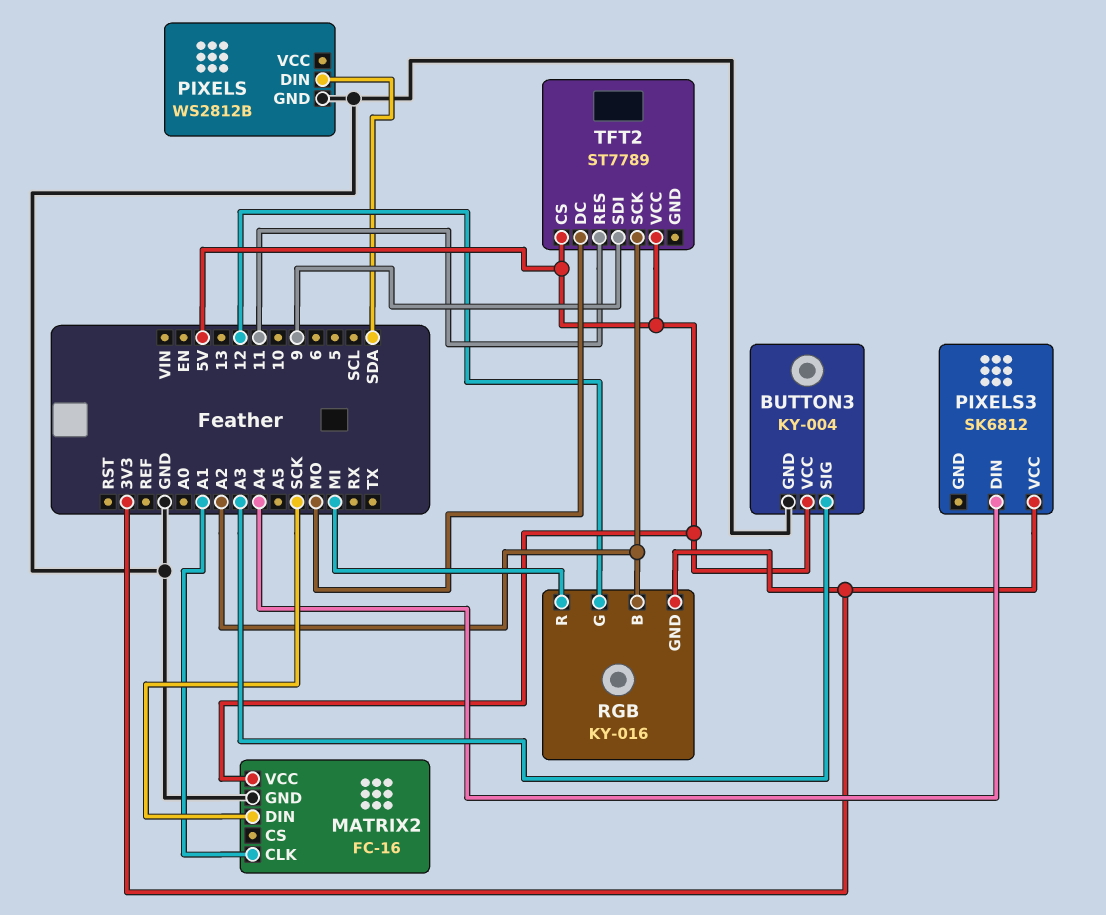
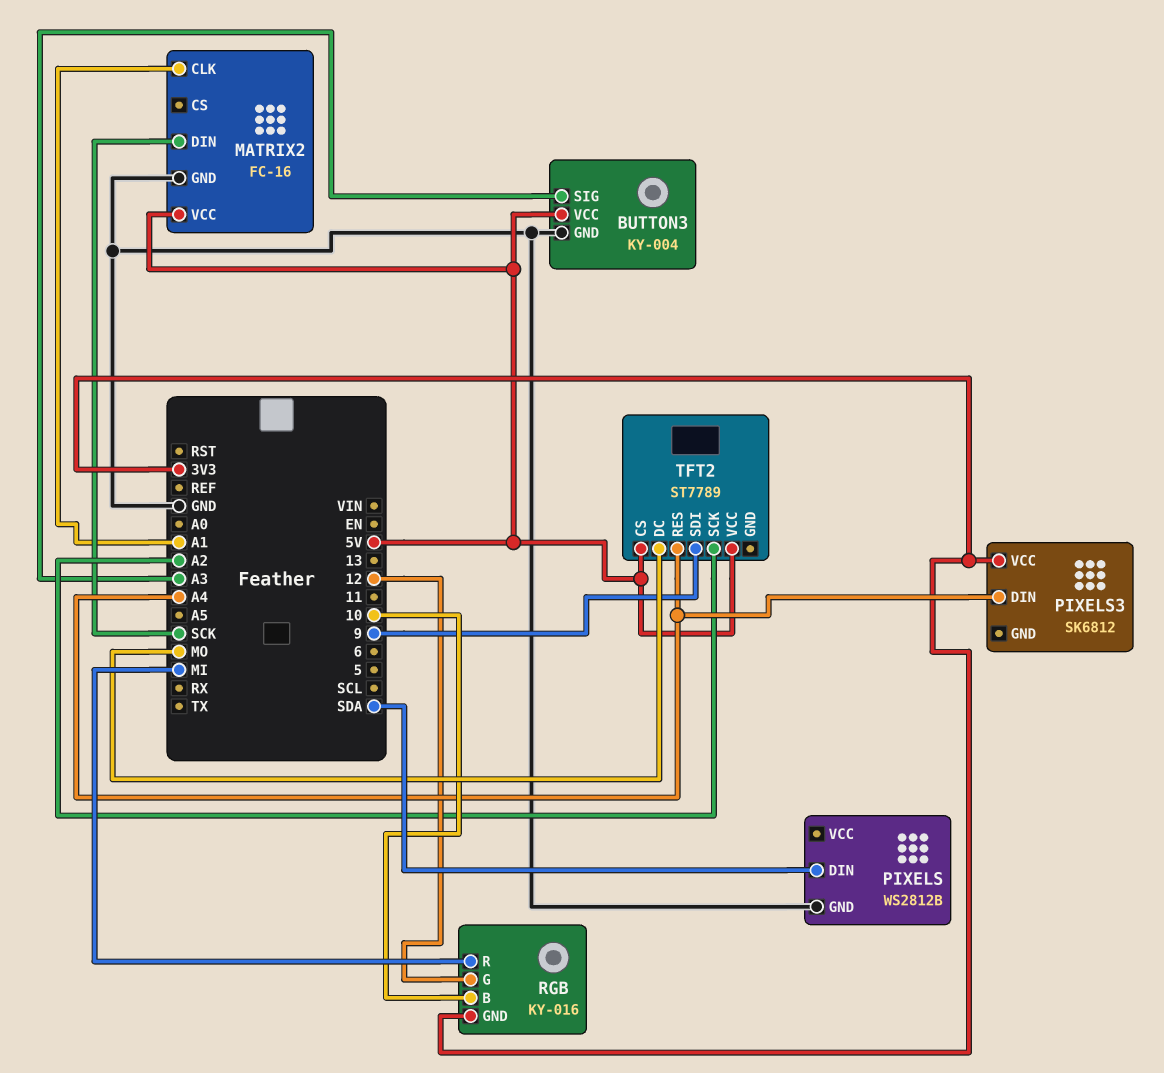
RGB pin B: A2 -> 10
TFT2 pin RES: 11 -> A4

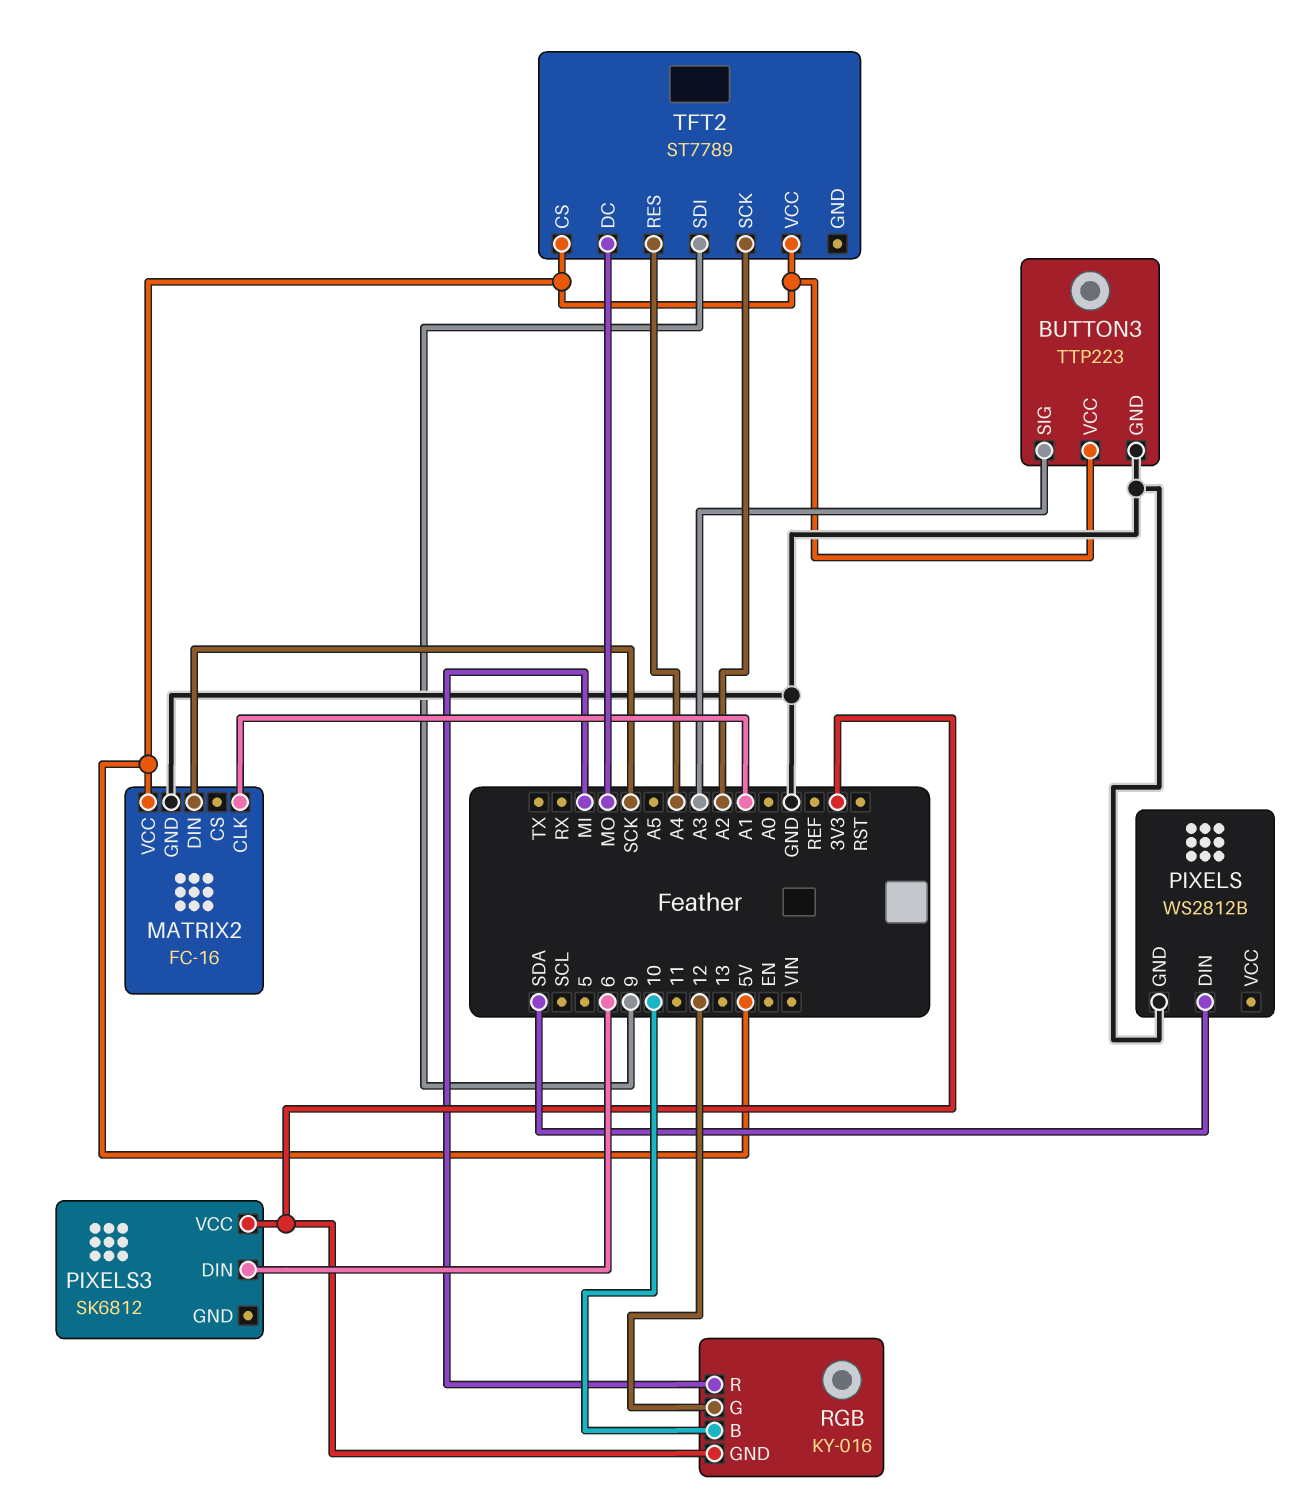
BUTTON3: KY-004 -> TTP223
PIXELS3 pin DIN: A4 -> 6

